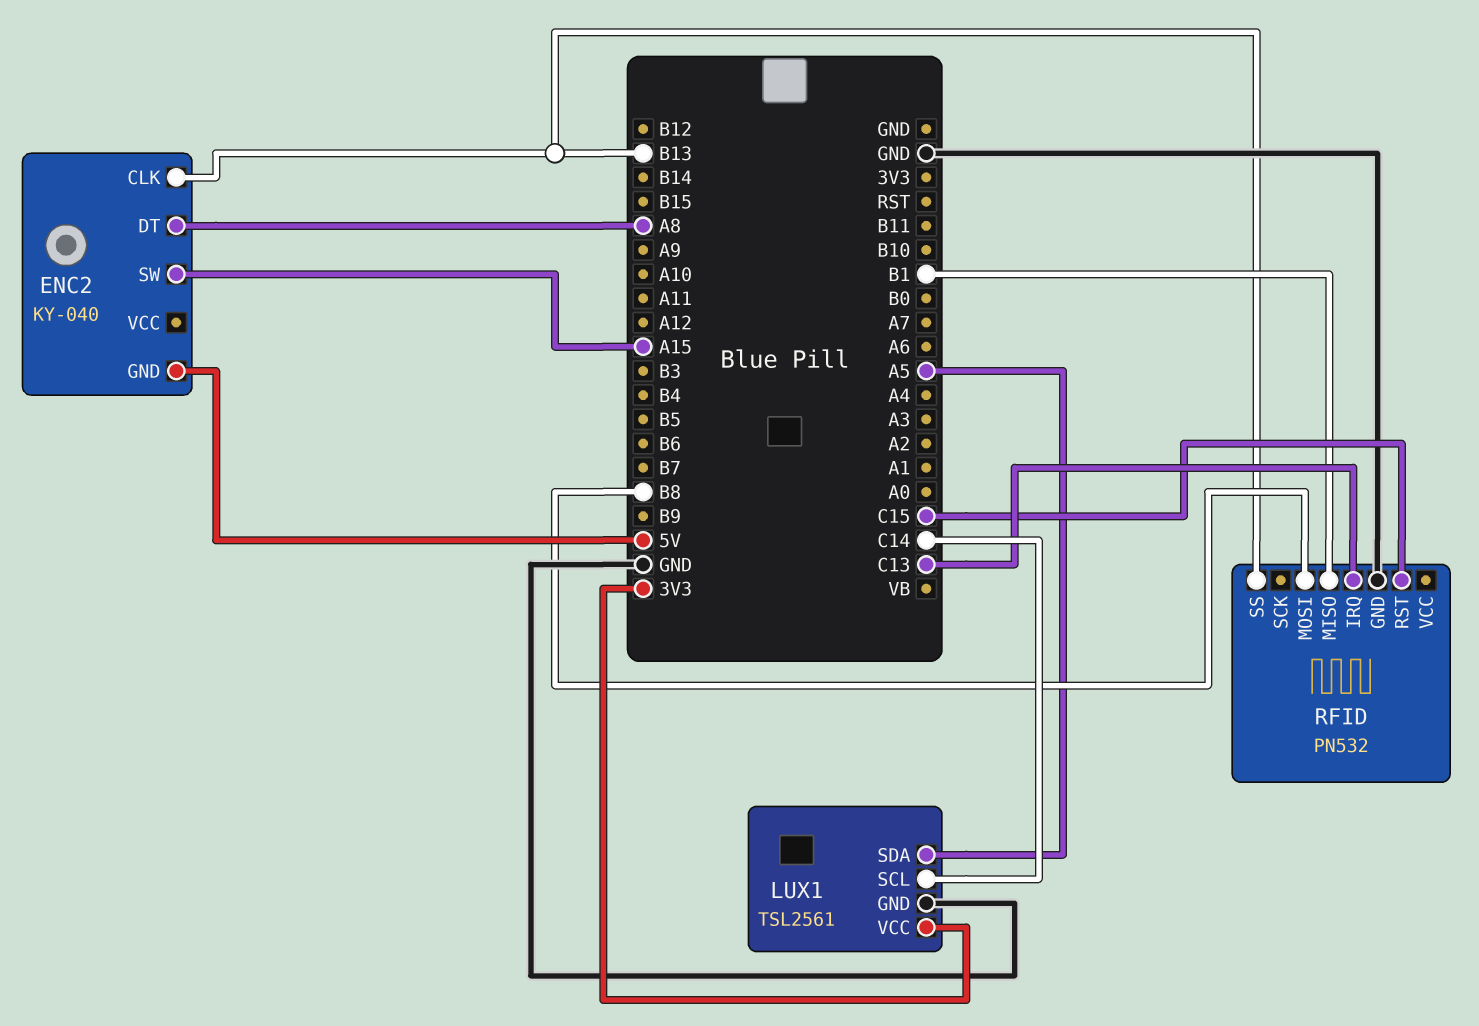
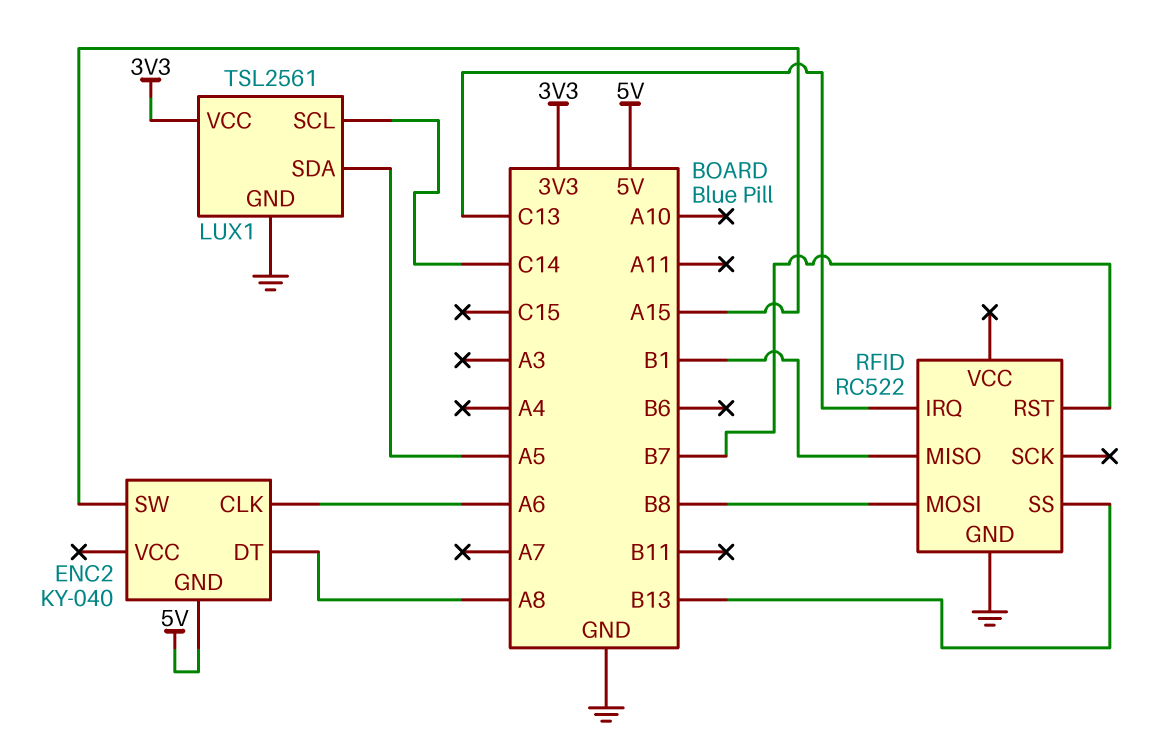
ENC2 pin CLK: B13 -> A6
RFID: PN532 -> RC522
RFID pin RST: C15 -> B7

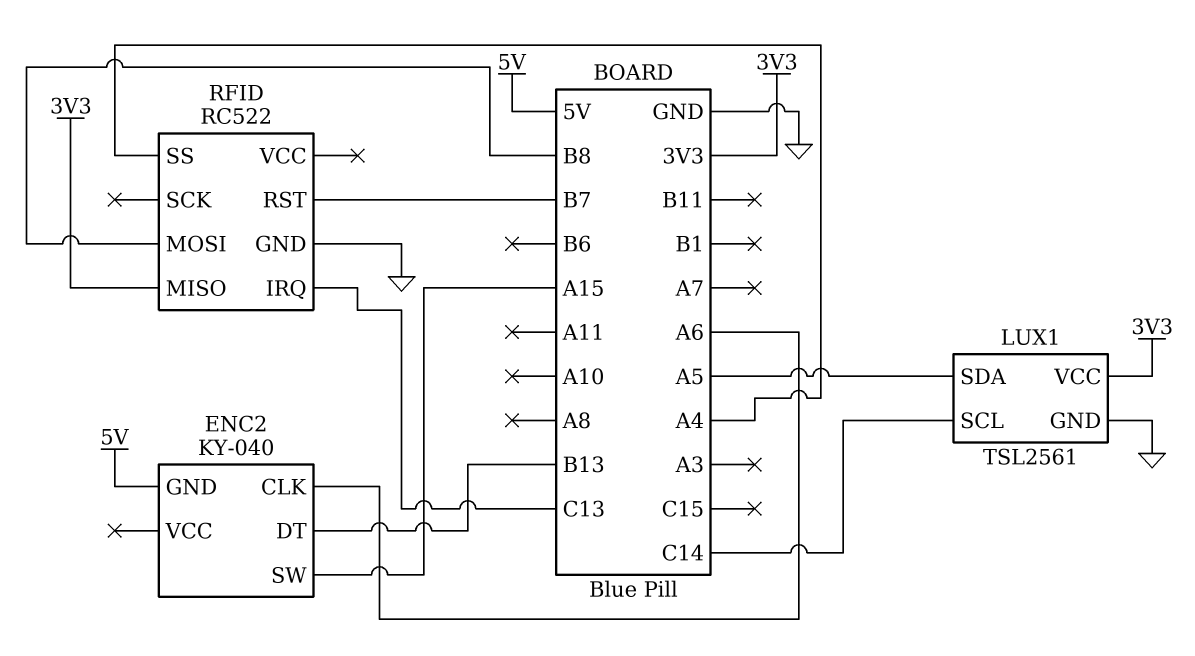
ENC2 pin DT: A8 -> B13
RFID pin MISO: B1 -> 3V3
RFID pin SS: B13 -> A4

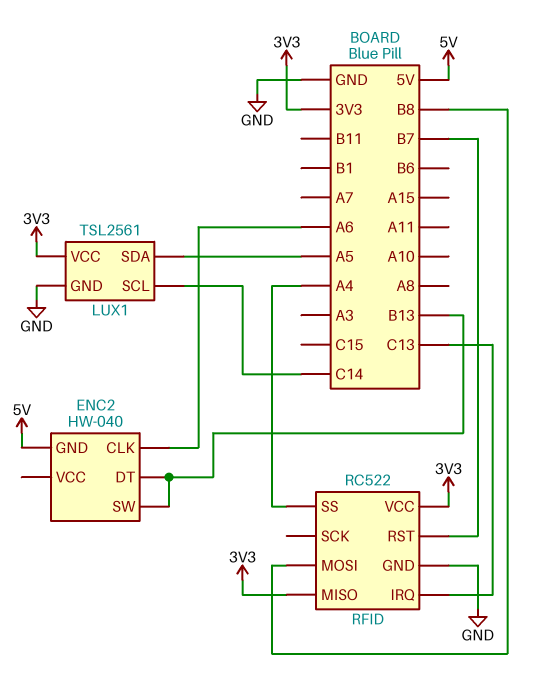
ENC2: KY-040 -> HW-040
ENC2 pin SW: A15 -> B13
RFID pin VCC: none -> 3V3

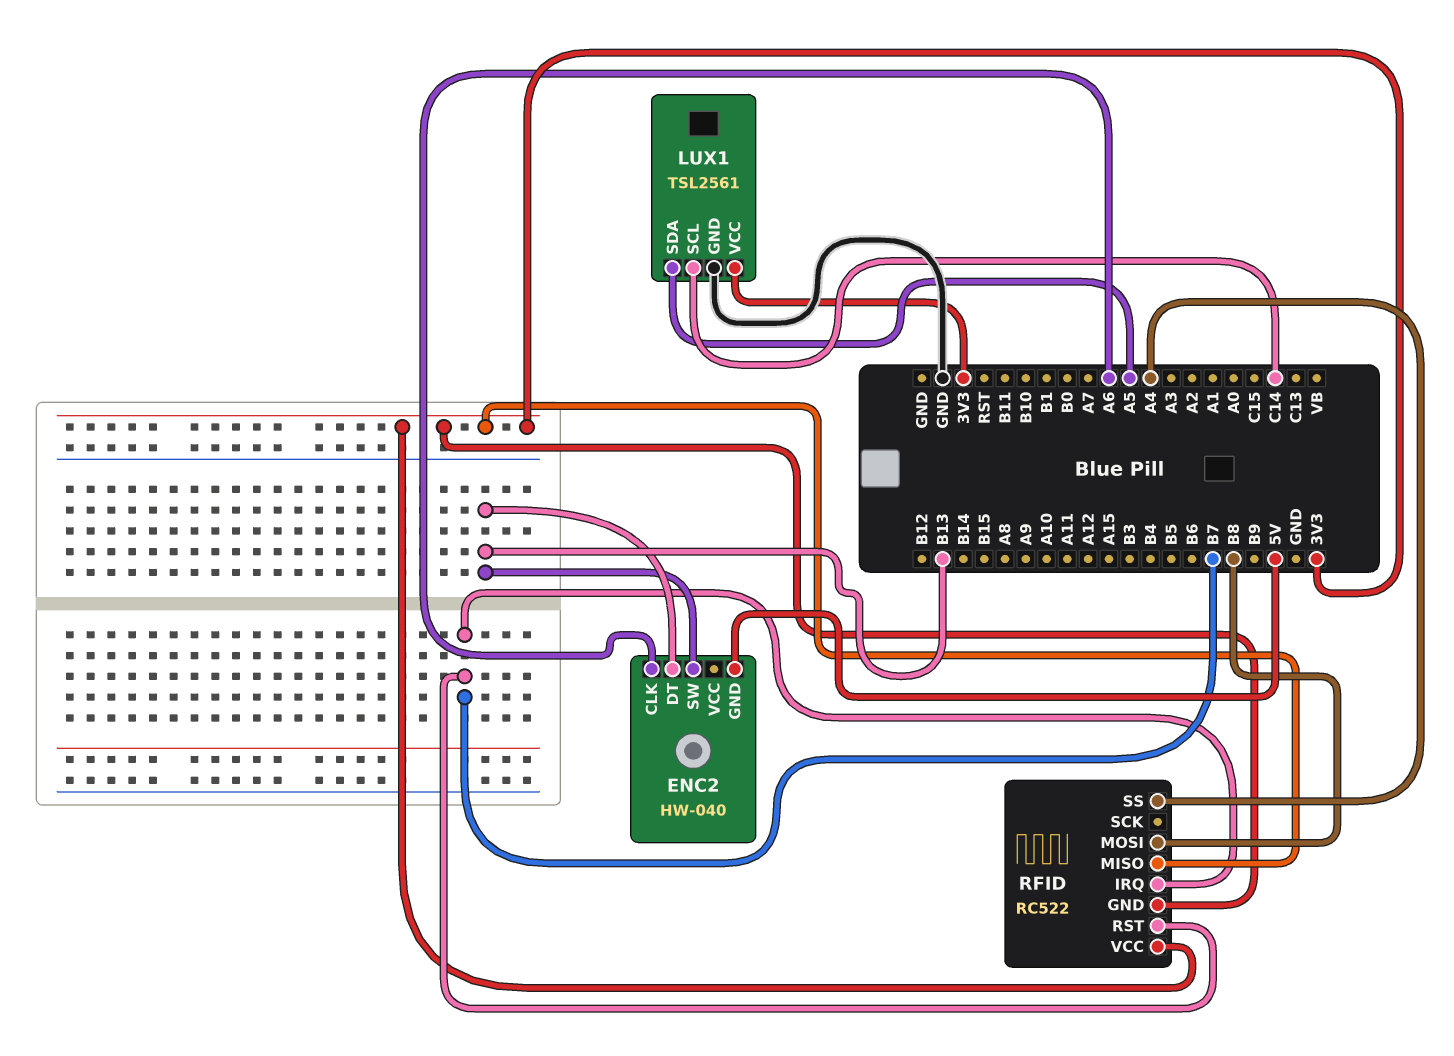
RFID pin GND: GND -> 3V3
RFID pin IRQ: C13 -> B7

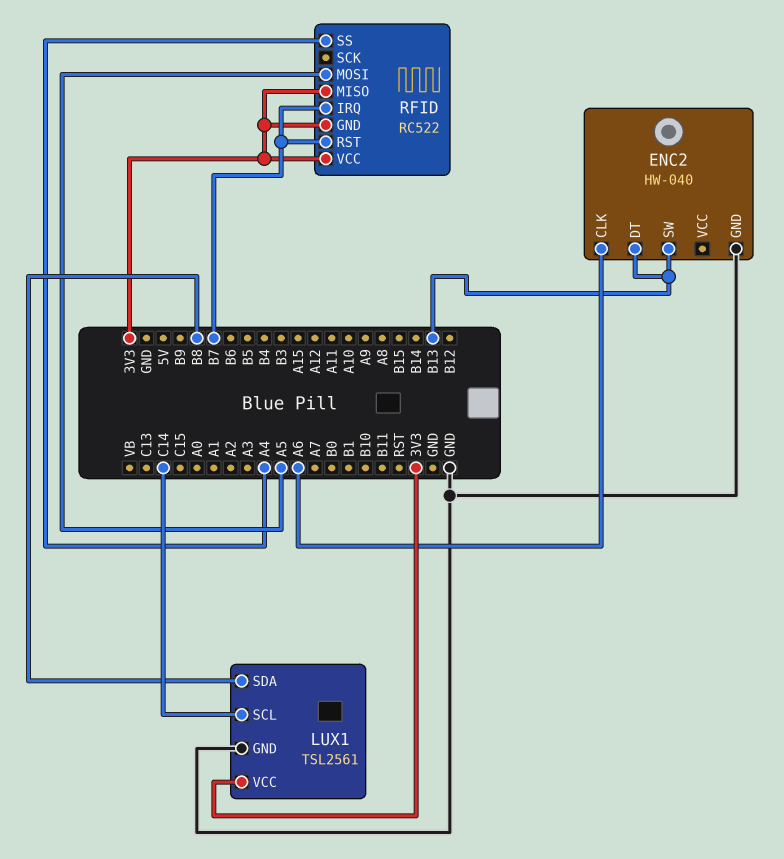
ENC2 pin GND: 5V -> GND
LUX1 pin SDA: A5 -> B8
RFID pin MOSI: B8 -> A5

